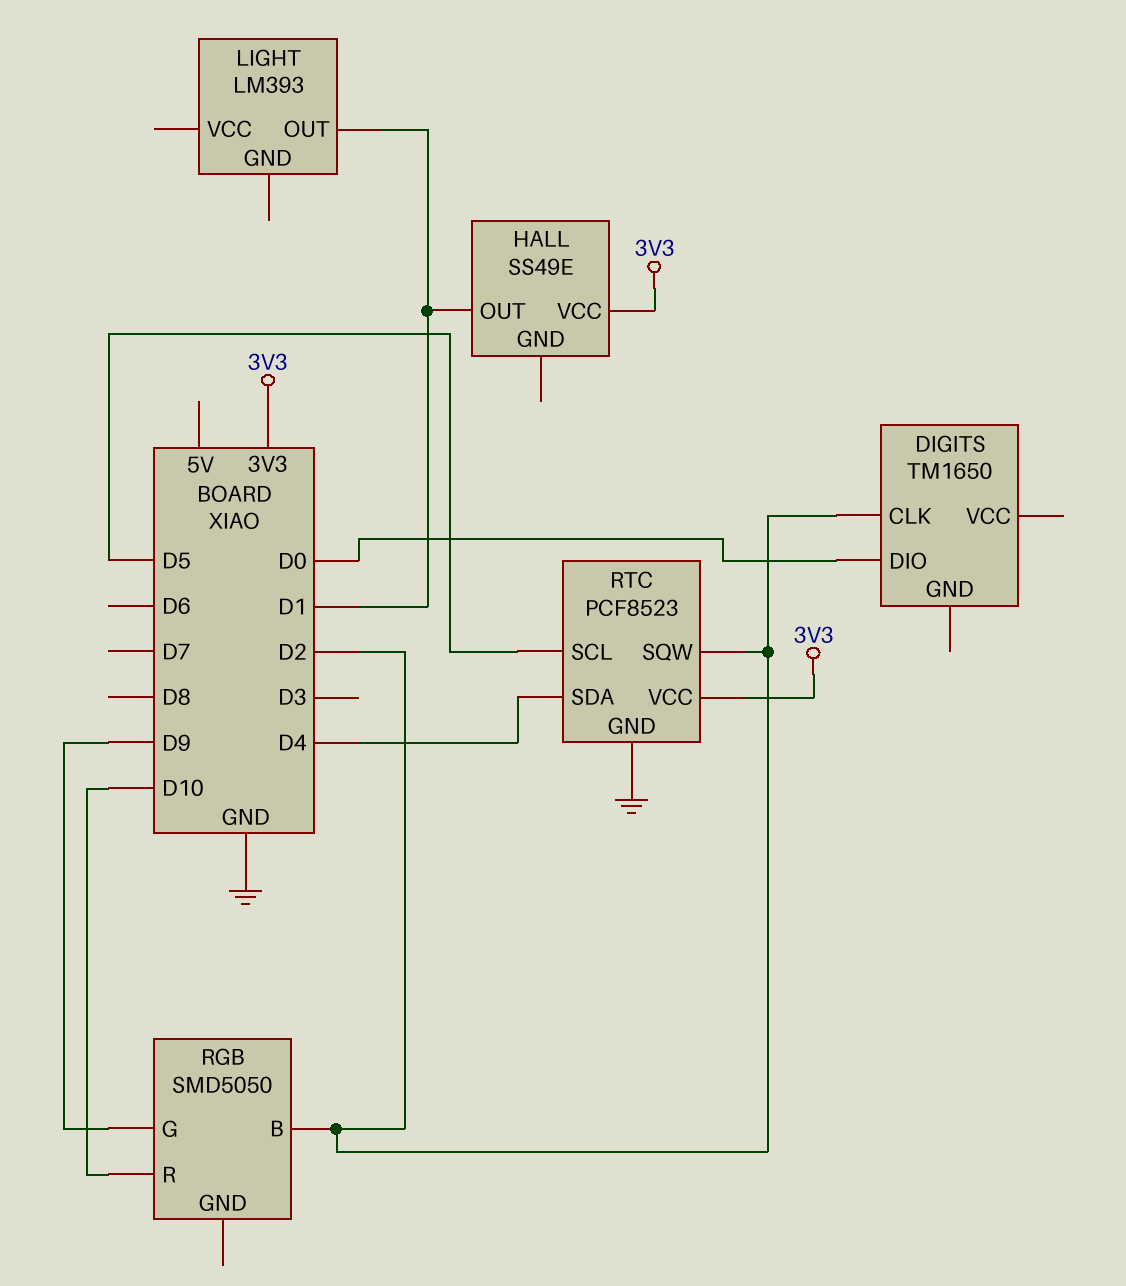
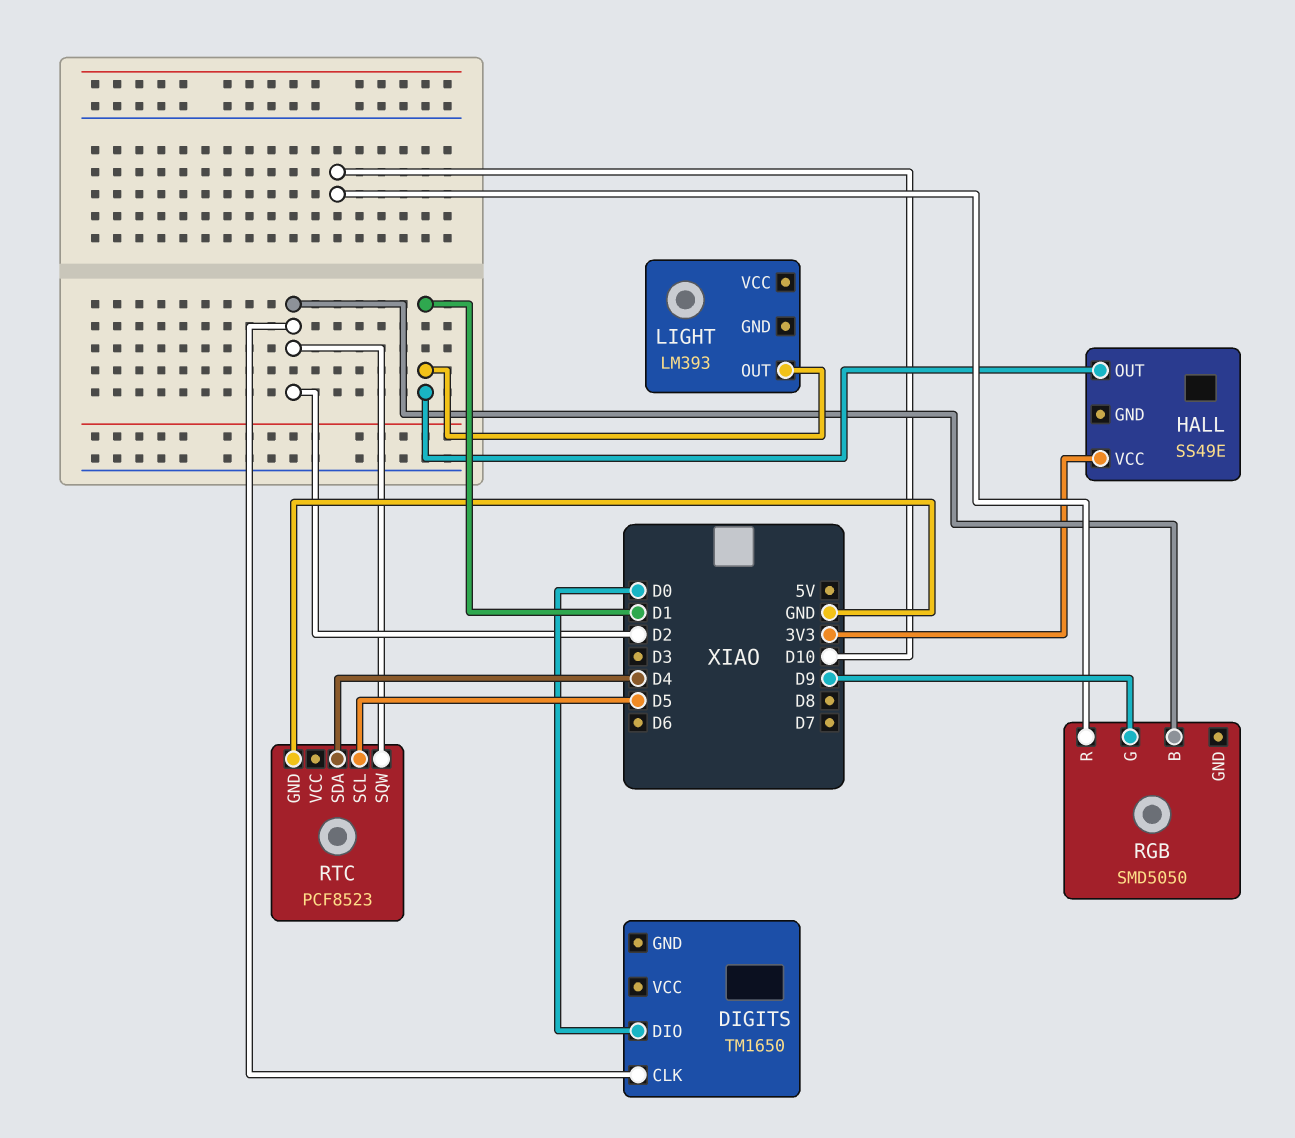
RTC pin VCC: 3V3 -> none

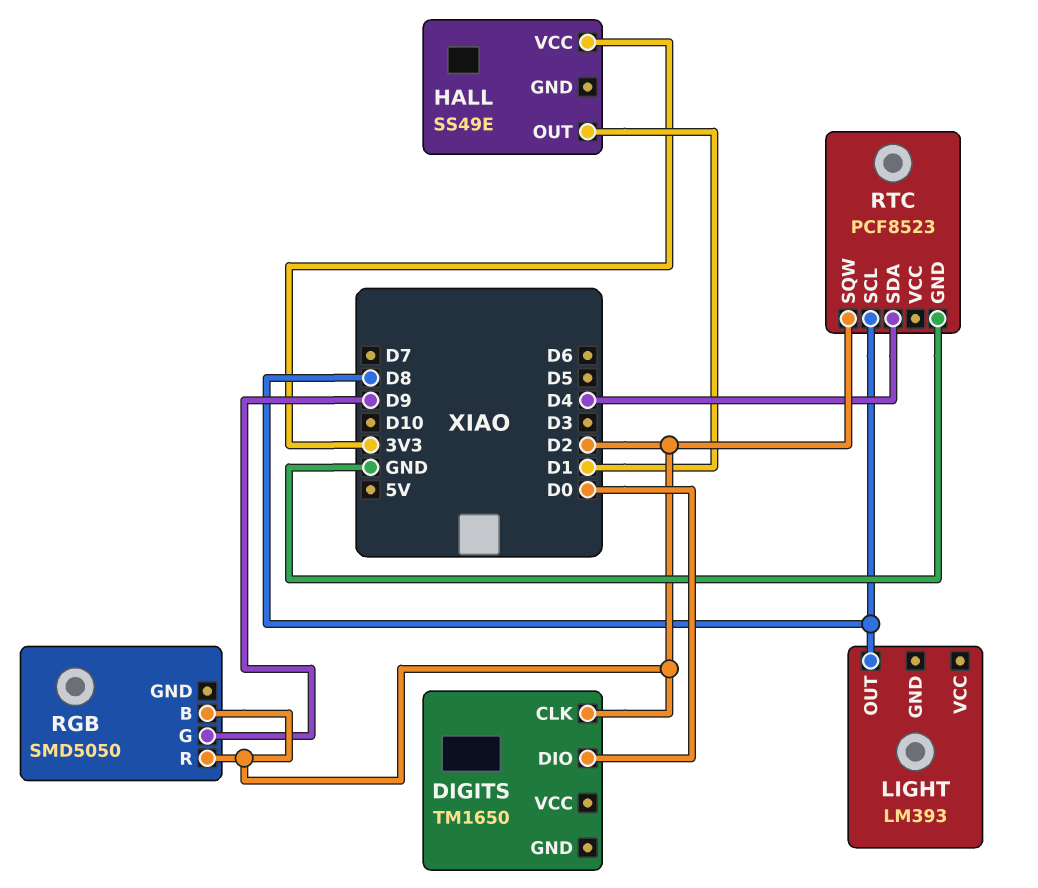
LIGHT pin OUT: D1 -> D8
RGB pin R: D10 -> D2
RTC pin SCL: D5 -> D8

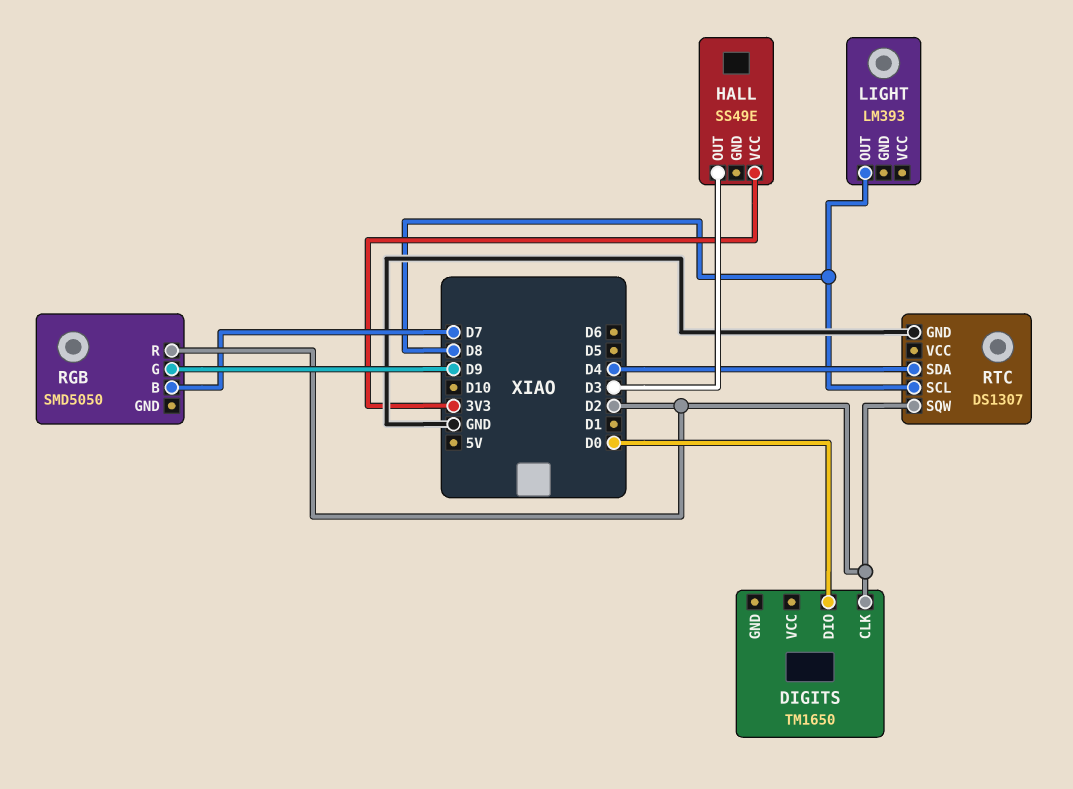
HALL pin OUT: D1 -> D3
RGB pin B: D2 -> D7
RTC: PCF8523 -> DS1307

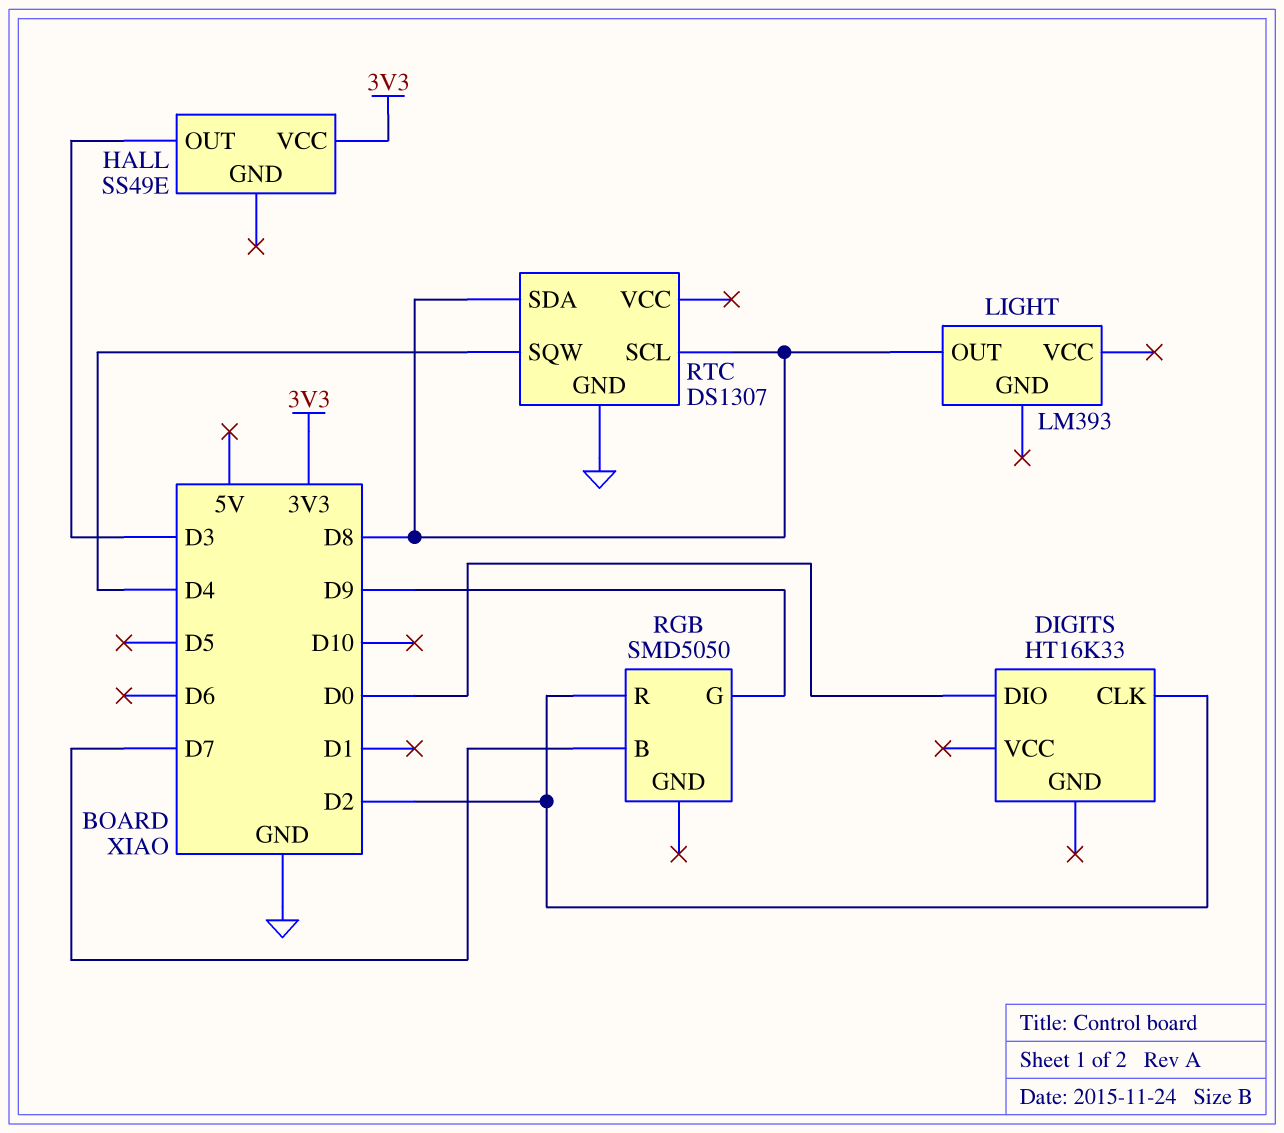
DIGITS: TM1650 -> HT16K33
RTC pin SDA: D4 -> D8
RTC pin SQW: D2 -> D4

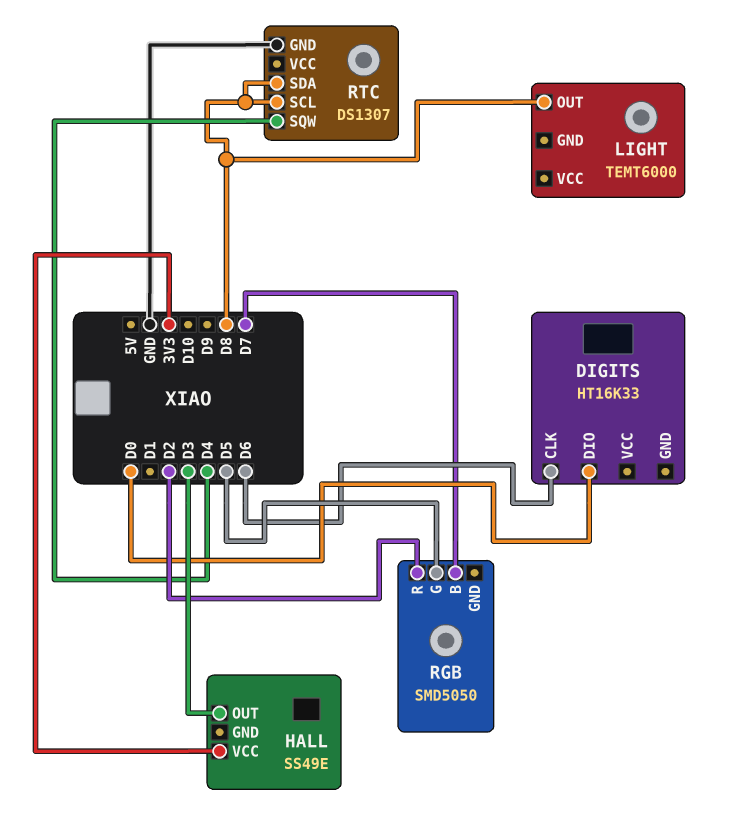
DIGITS pin CLK: D2 -> D6
LIGHT: LM393 -> TEMT6000
RGB pin G: D9 -> D5

